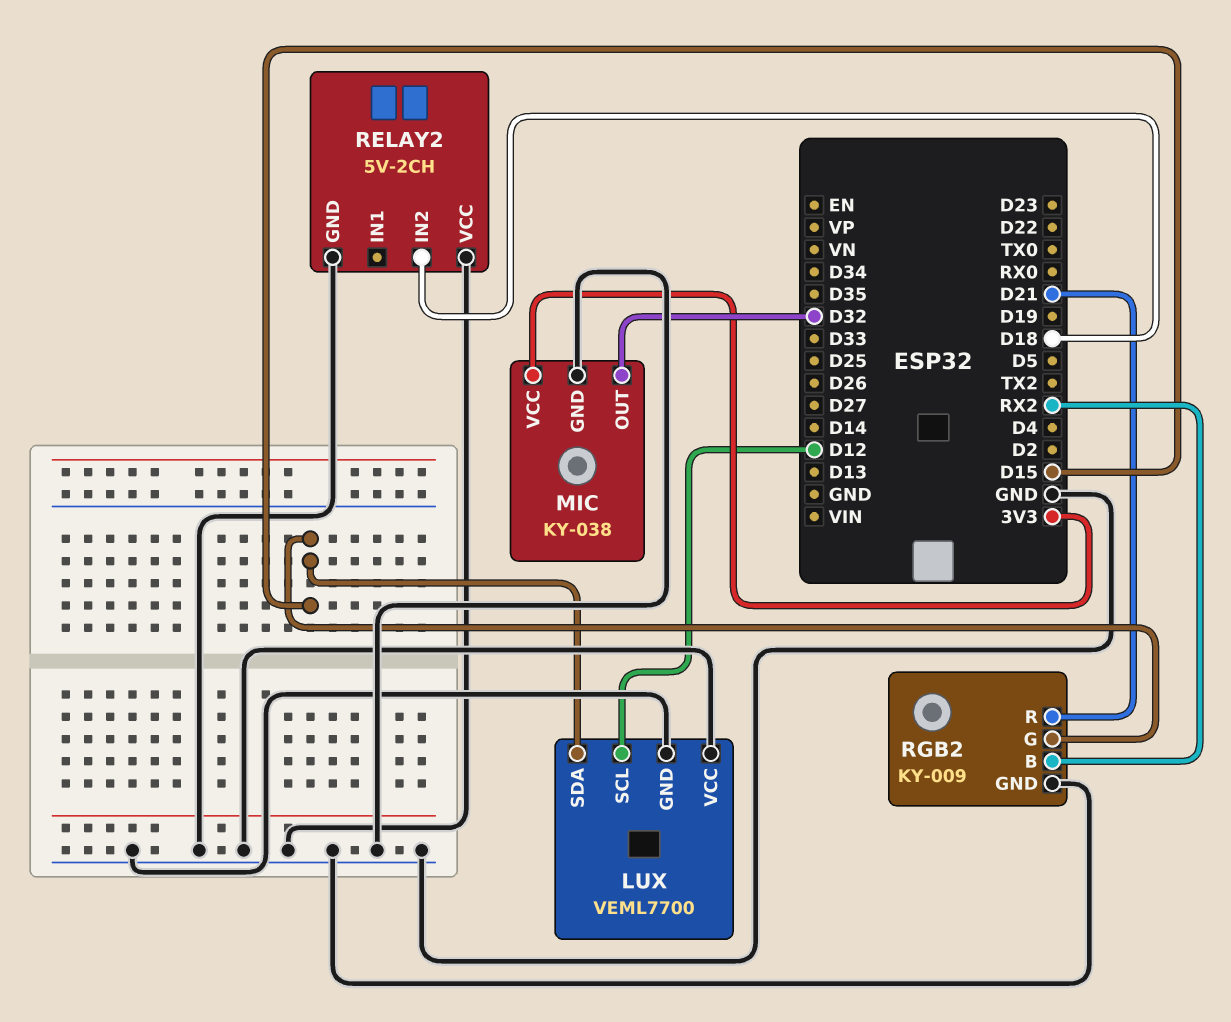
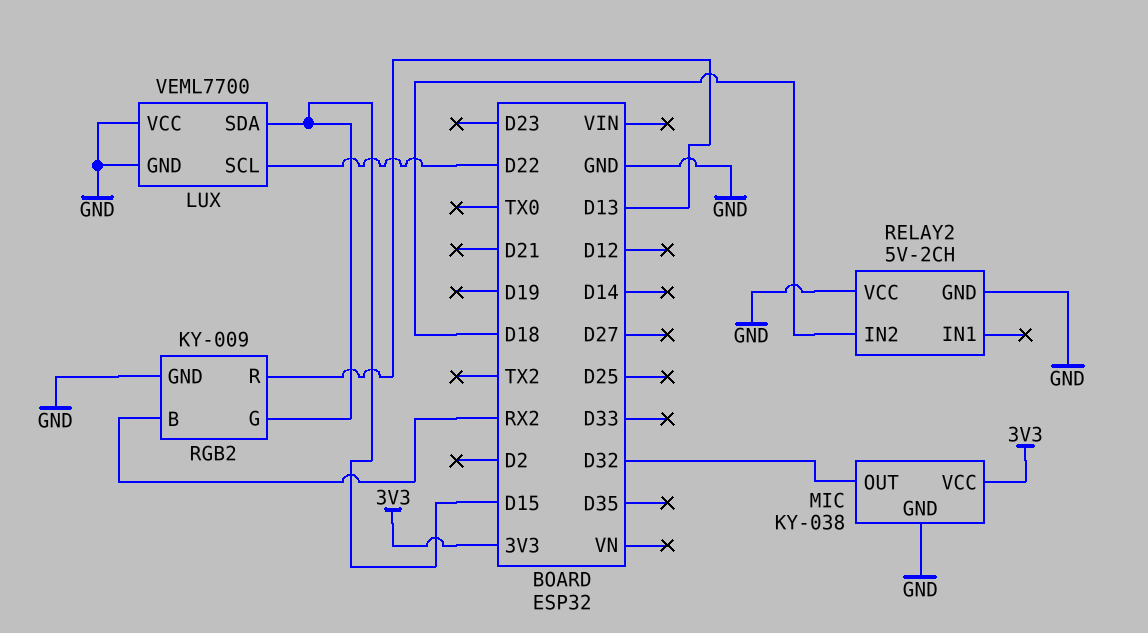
LUX pin SCL: D12 -> D22
RGB2 pin R: D21 -> D13

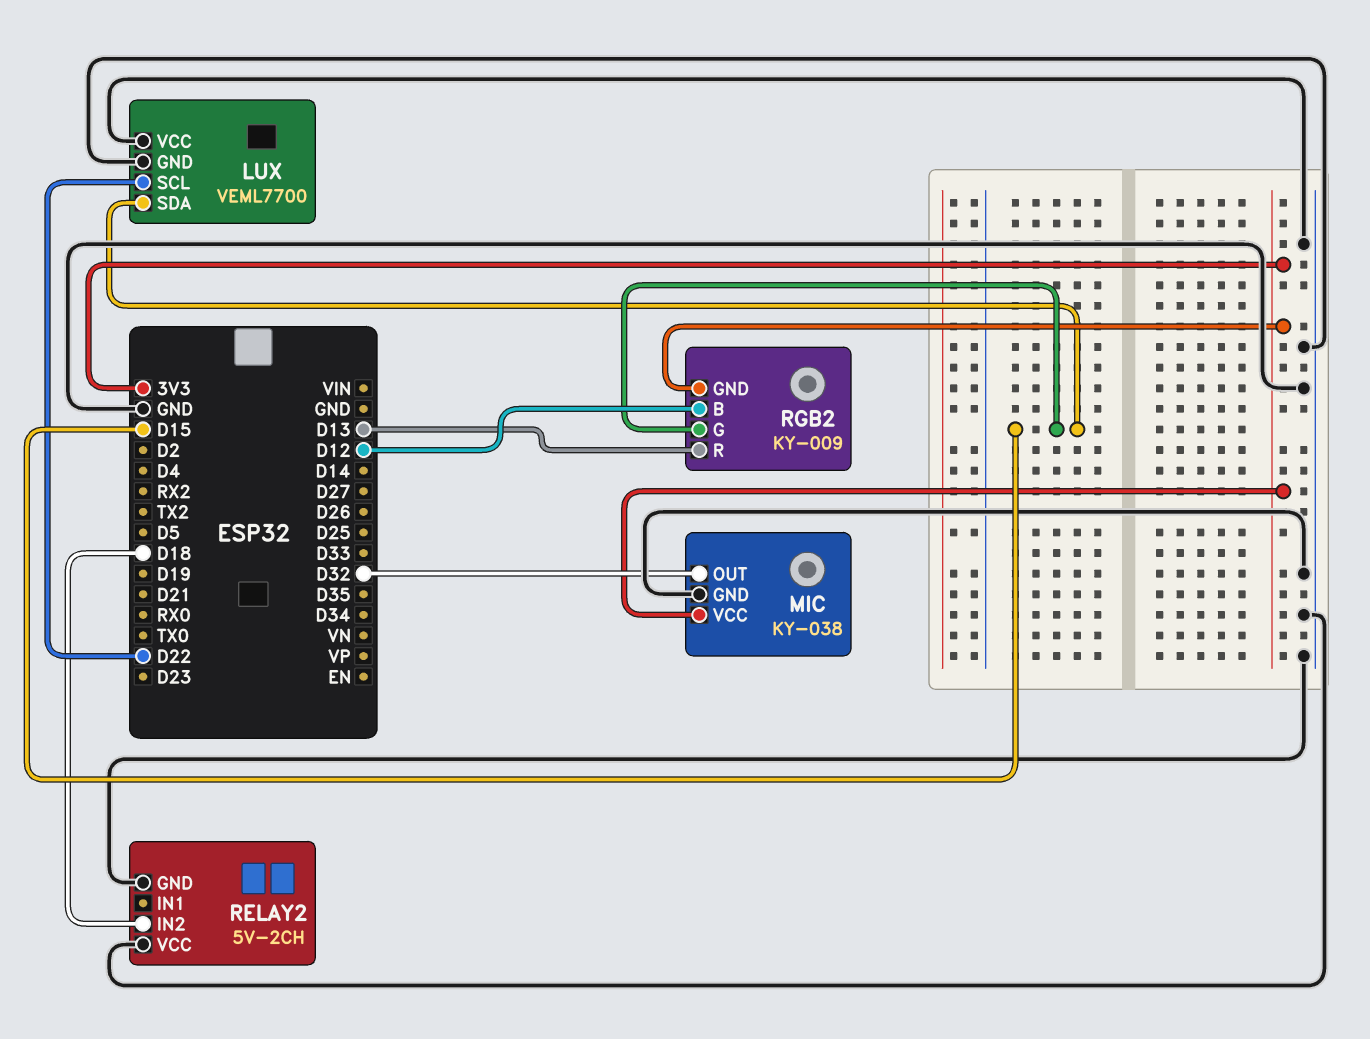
RGB2 pin B: RX2 -> D12
RGB2 pin GND: GND -> 3V3

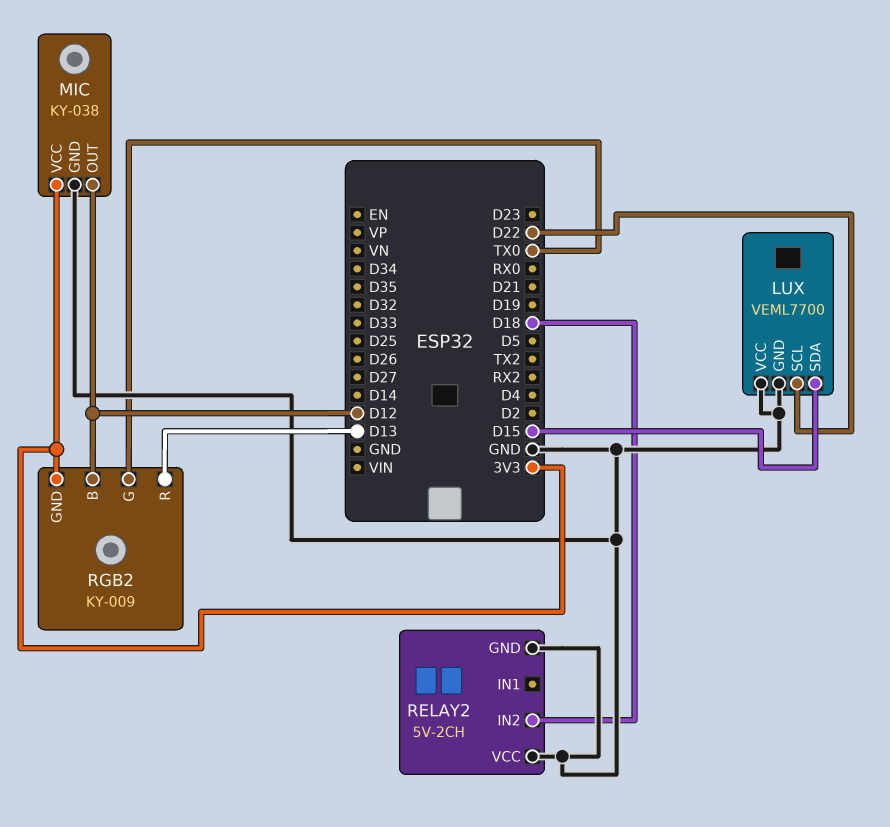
MIC pin OUT: D32 -> D12
RGB2 pin G: D15 -> TX0

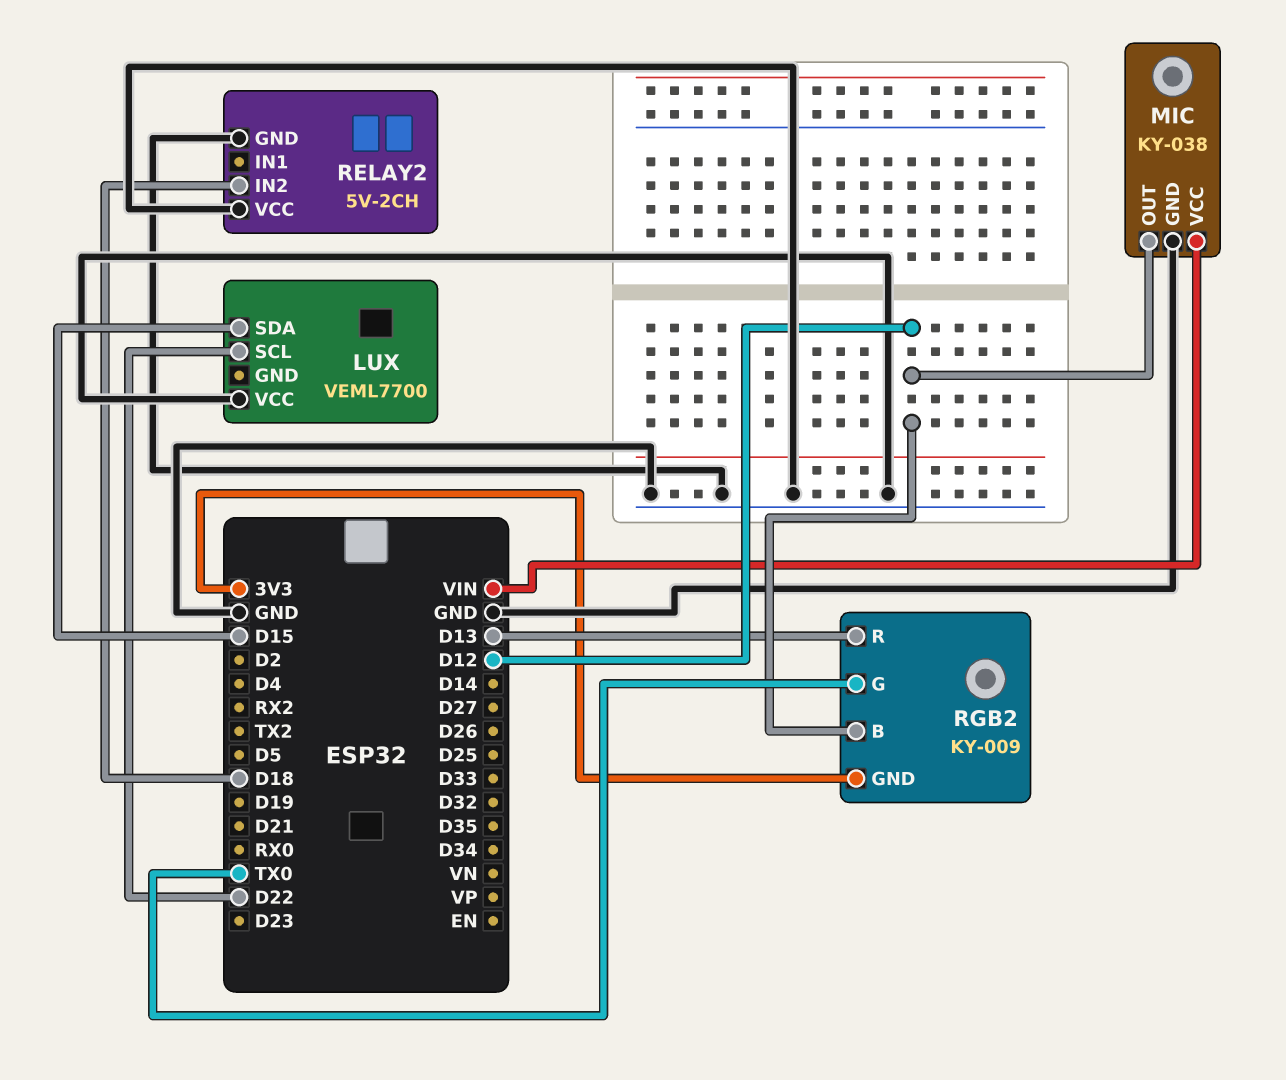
LUX pin GND: GND -> none
MIC pin VCC: 3V3 -> VIN

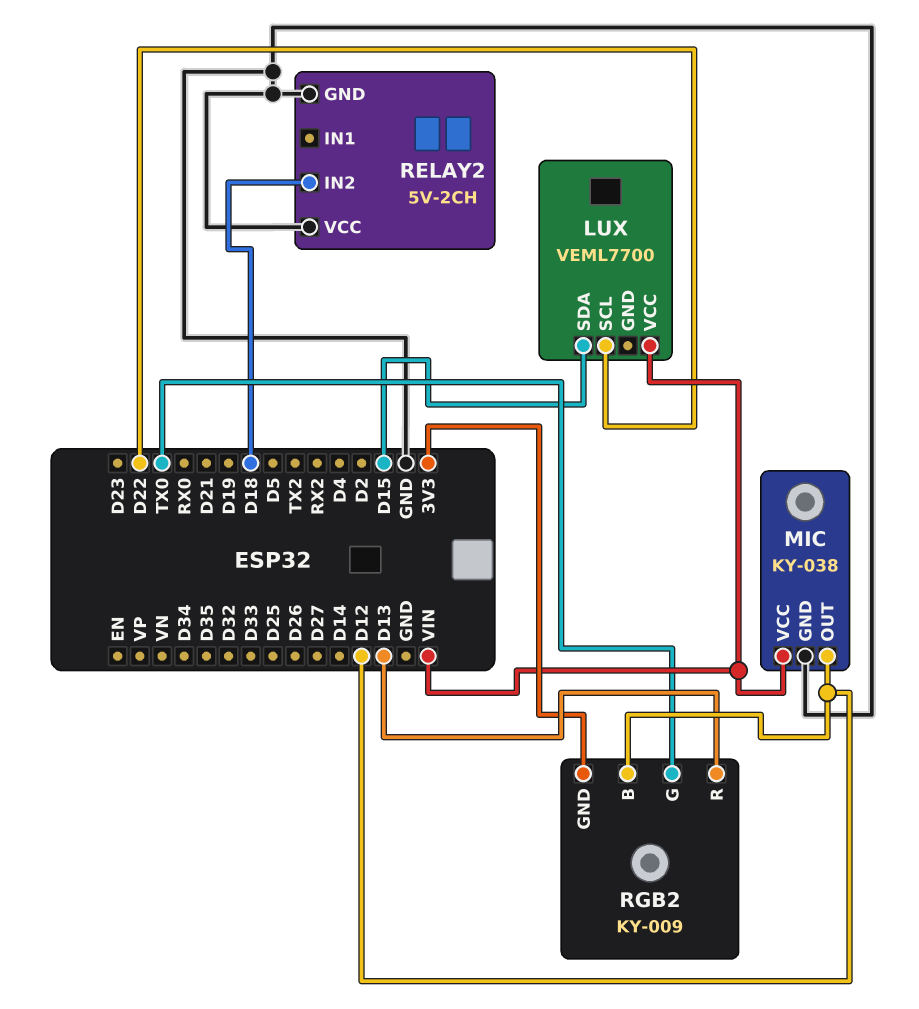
LUX pin VCC: GND -> VIN

